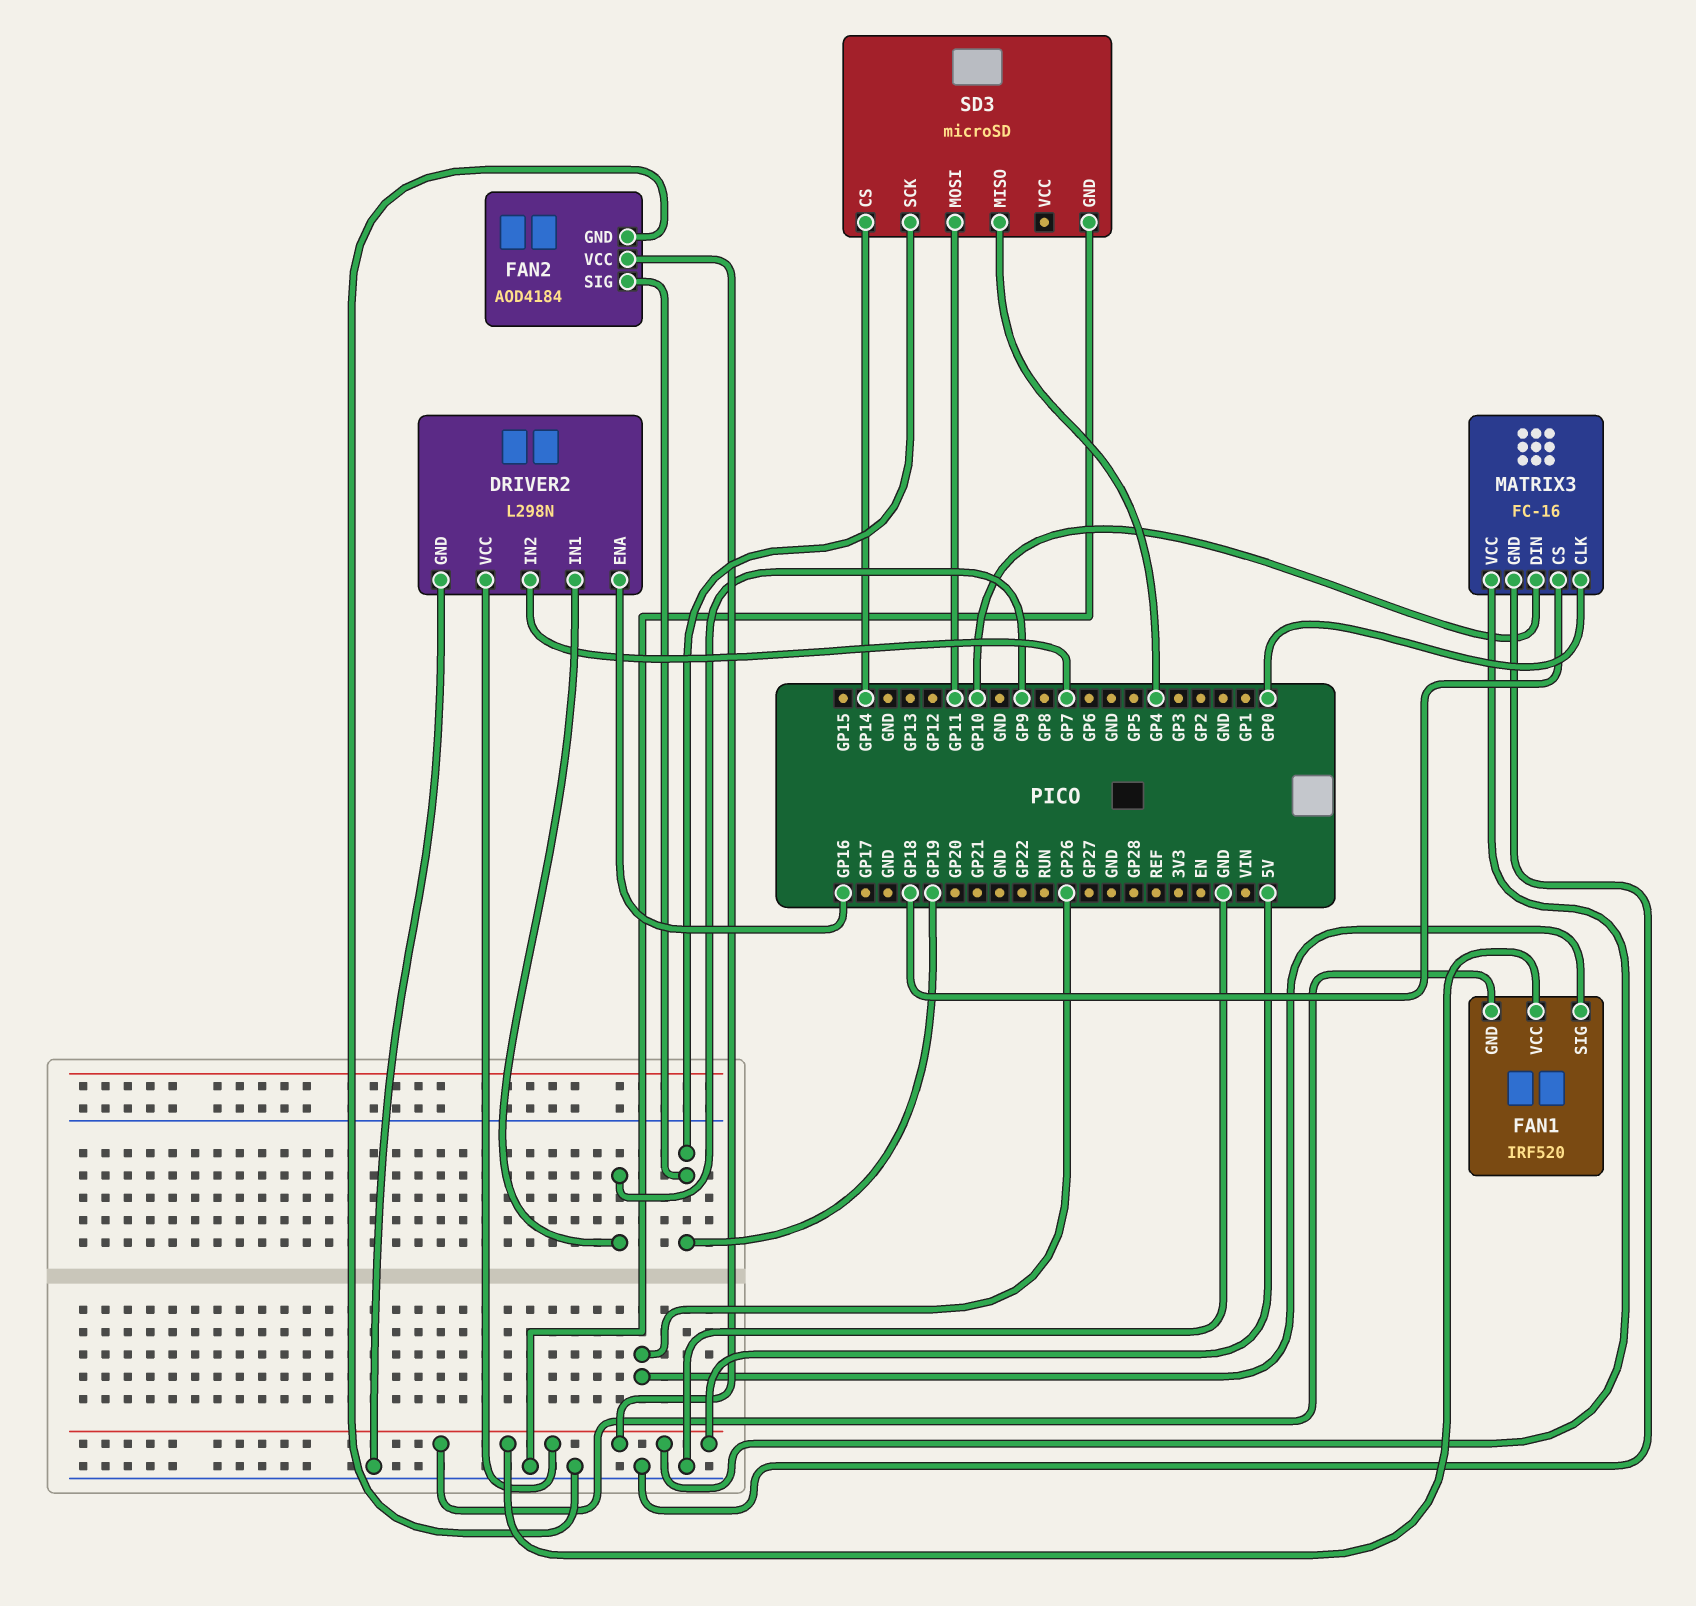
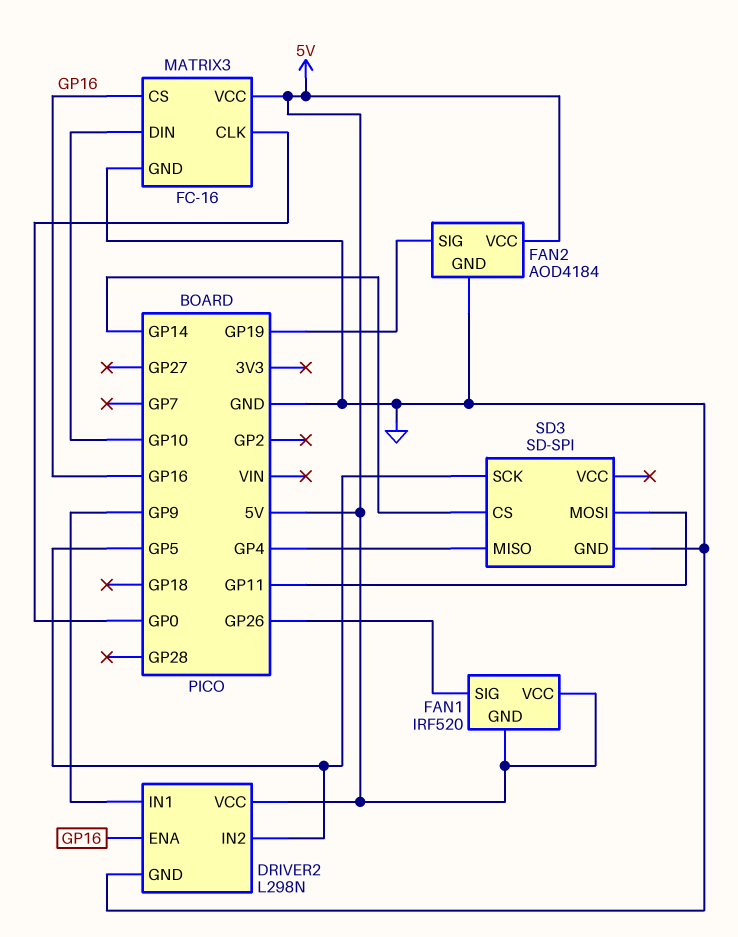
DRIVER2 pin IN2: GP7 -> GP5
MATRIX3 pin CS: GP18 -> GP16
SD3: microSD -> SD-SPI
SD3 pin SCK: GP19 -> GP5

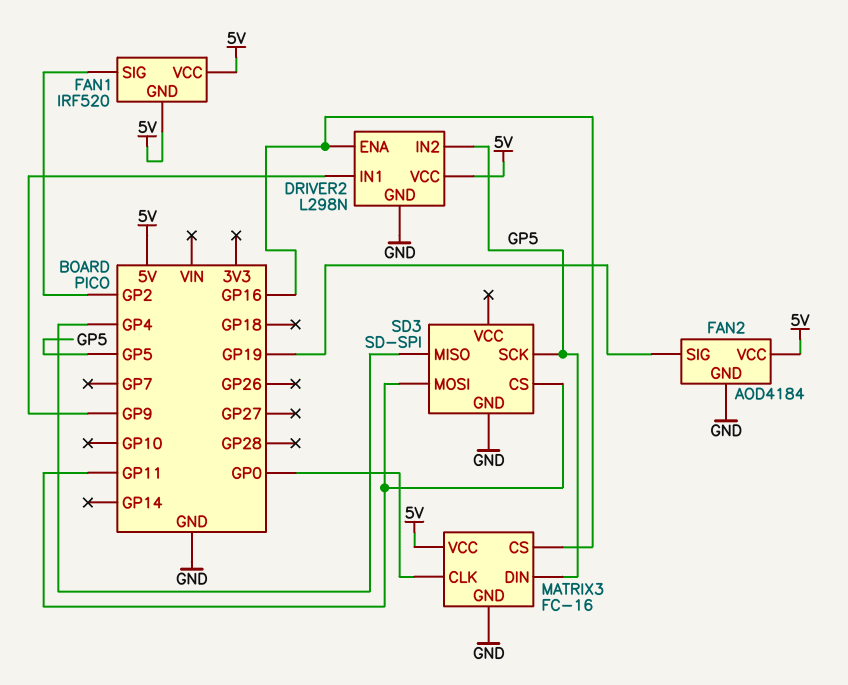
FAN1 pin SIG: GP26 -> GP2
MATRIX3 pin DIN: GP10 -> GP5
SD3 pin CS: GP14 -> GP11

